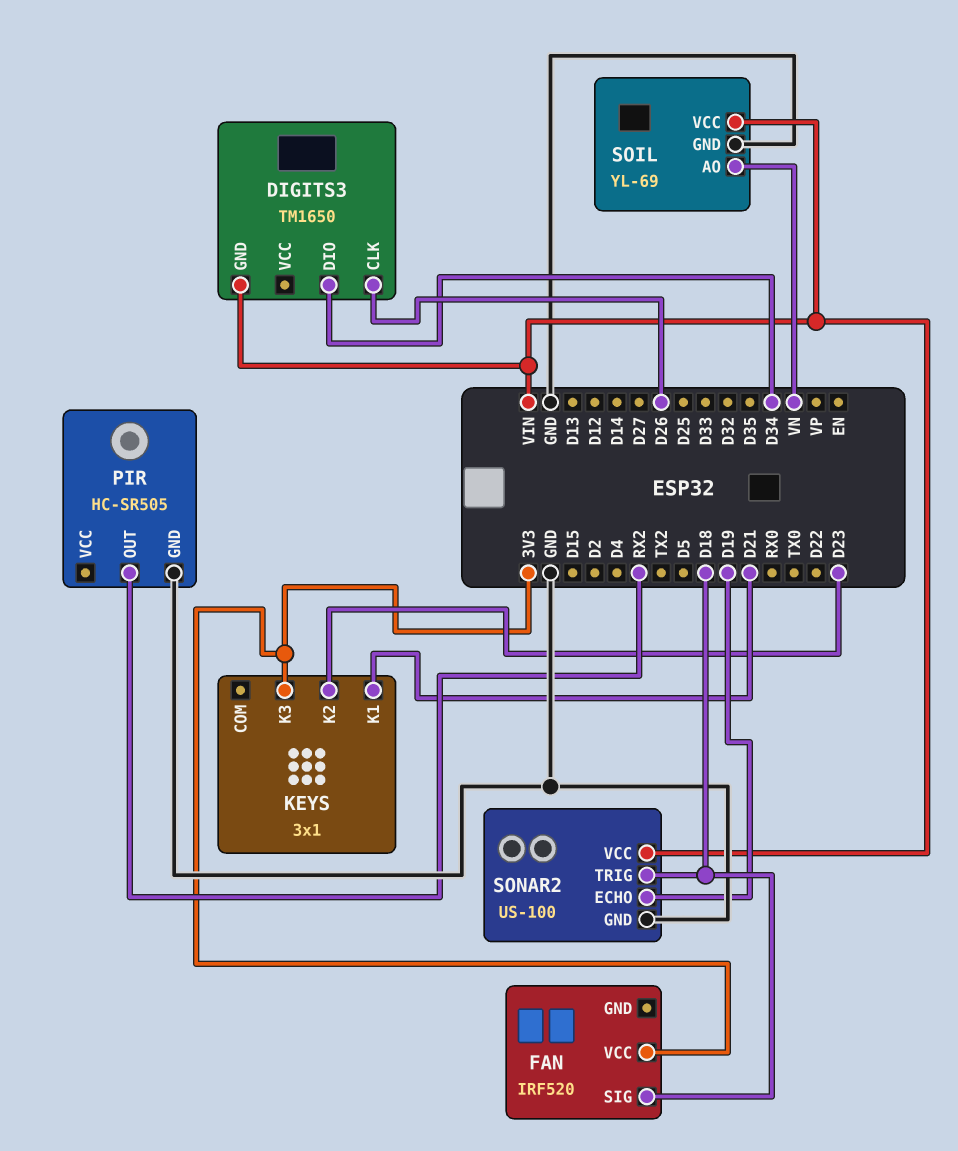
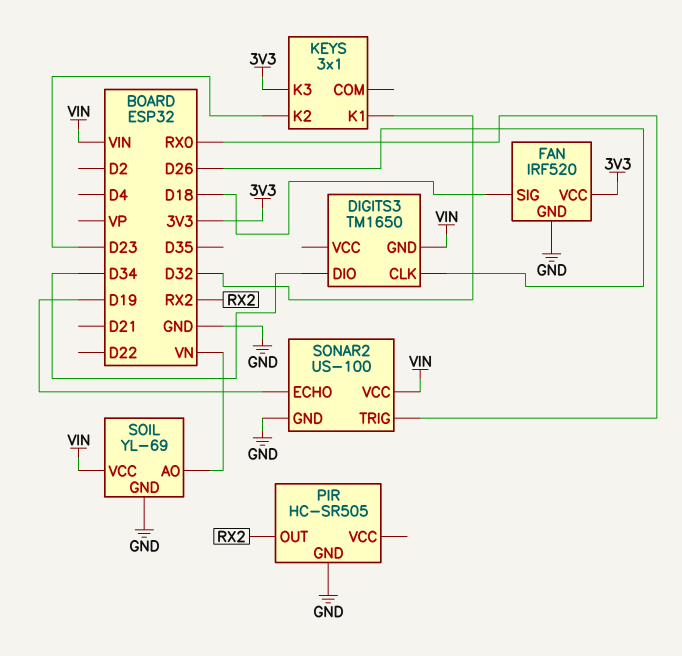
FAN pin GND: none -> GND
KEYS pin K1: D21 -> D32
SONAR2 pin TRIG: D18 -> RX0

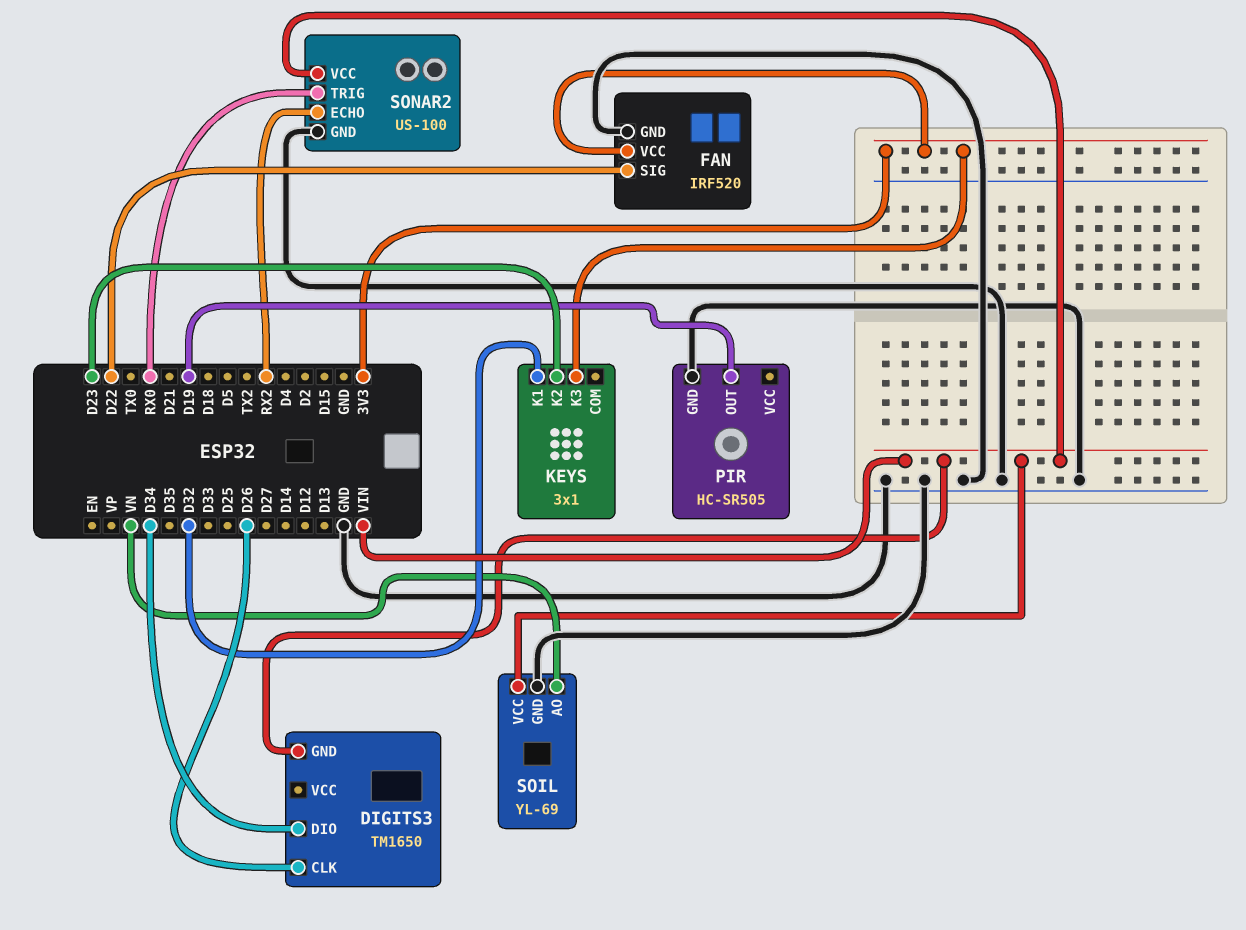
FAN pin SIG: D18 -> D22
PIR pin OUT: RX2 -> D19
SONAR2 pin ECHO: D19 -> RX2

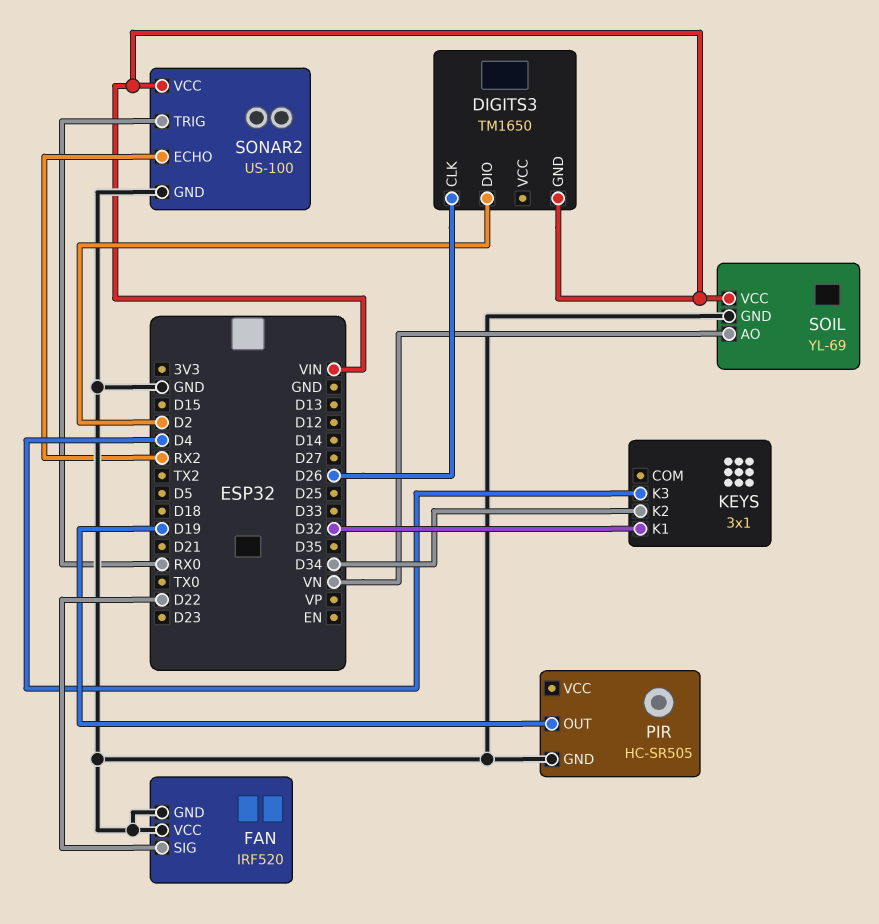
DIGITS3 pin DIO: D34 -> D2
FAN pin VCC: 3V3 -> GND
KEYS pin K2: D23 -> D34
KEYS pin K3: 3V3 -> D4

